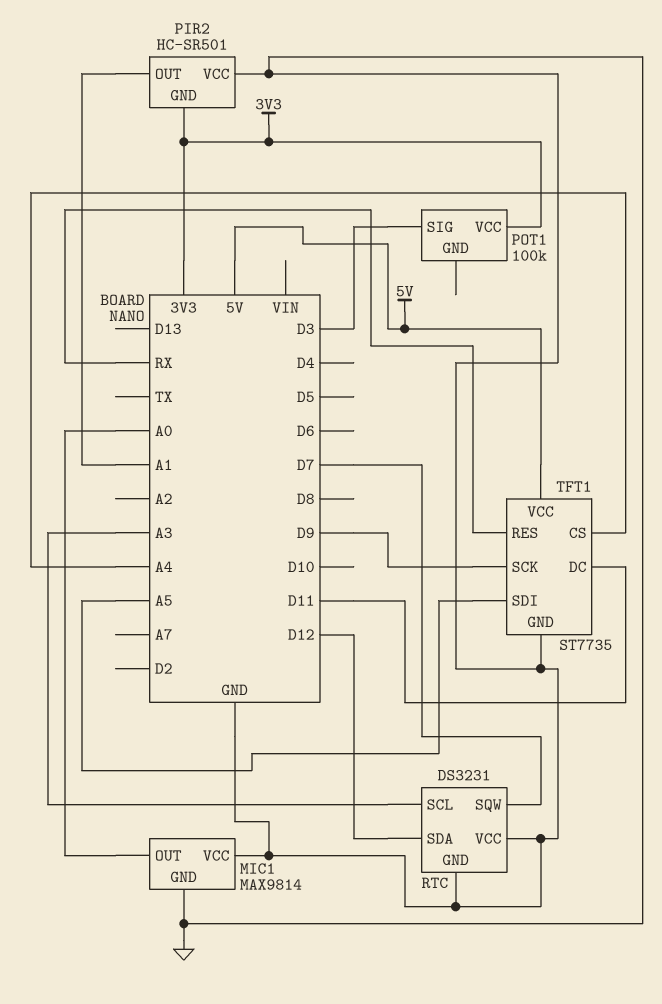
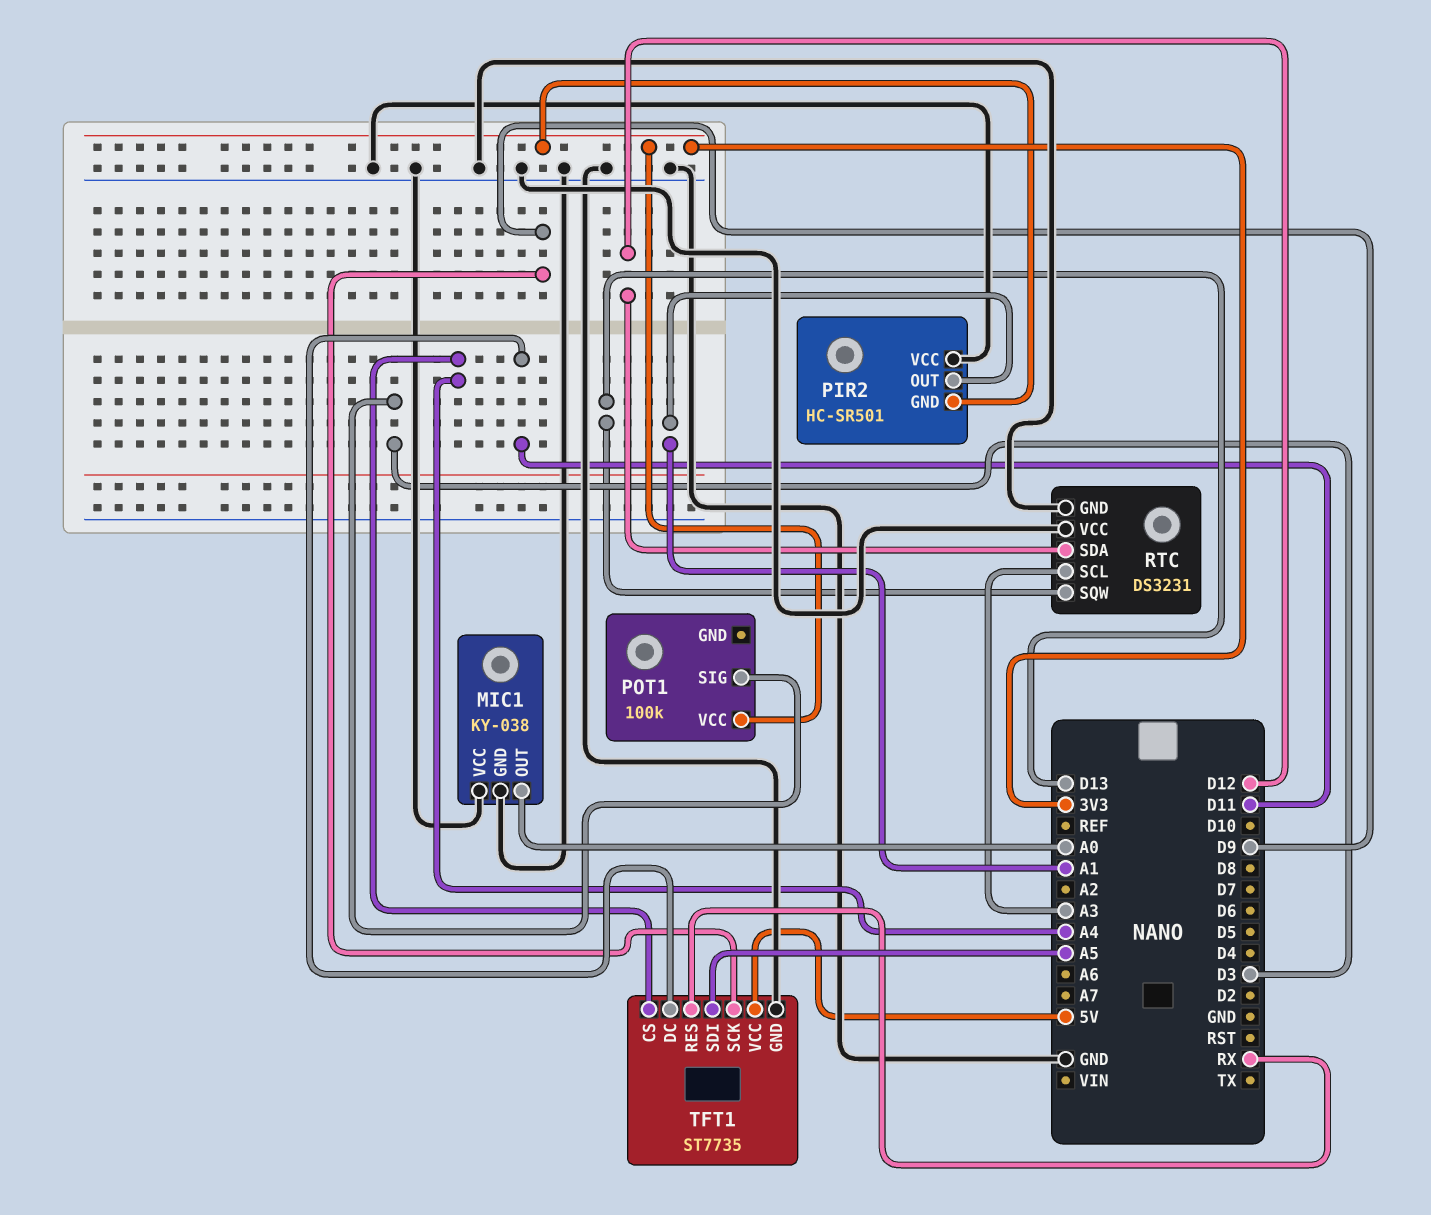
MIC1: MAX9814 -> KY-038
RTC pin SQW: D7 -> D13

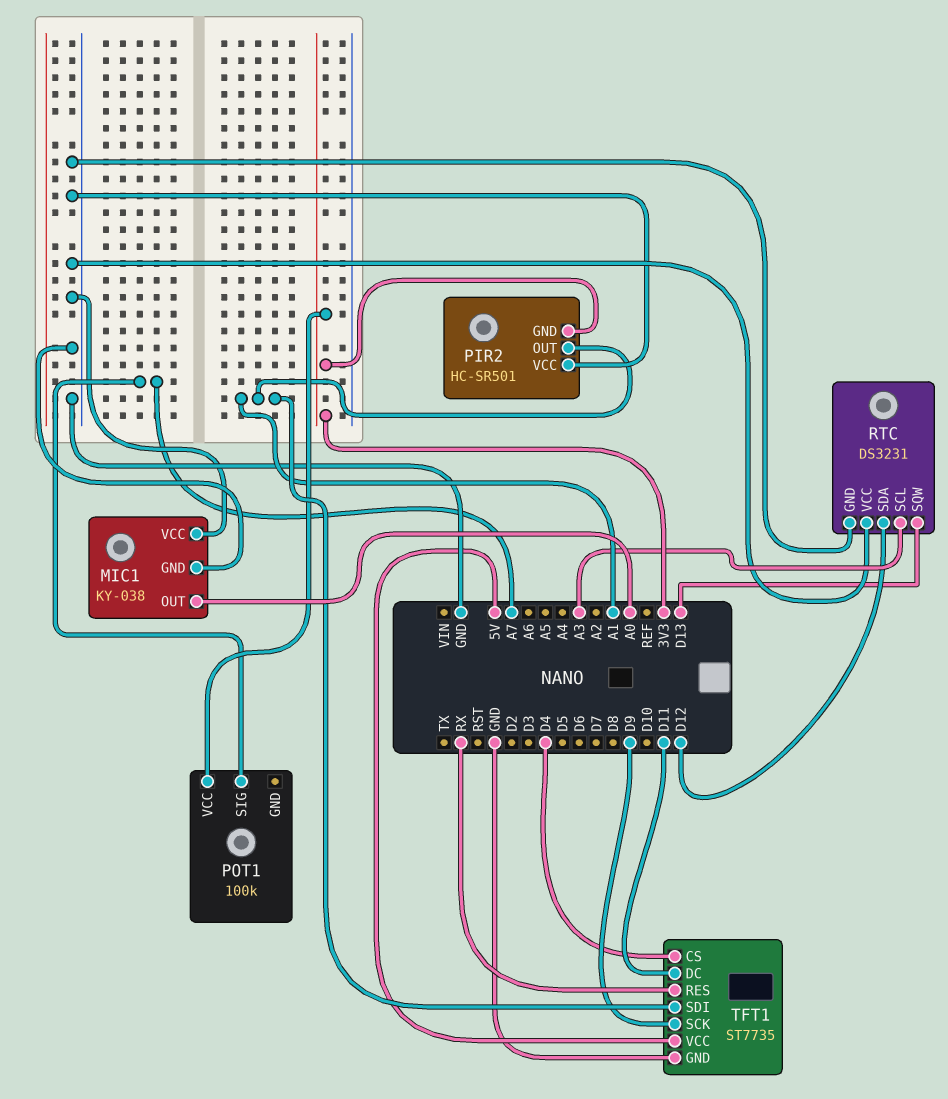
POT1 pin SIG: D3 -> A7
TFT1 pin CS: A4 -> D4
TFT1 pin SDI: A5 -> A1

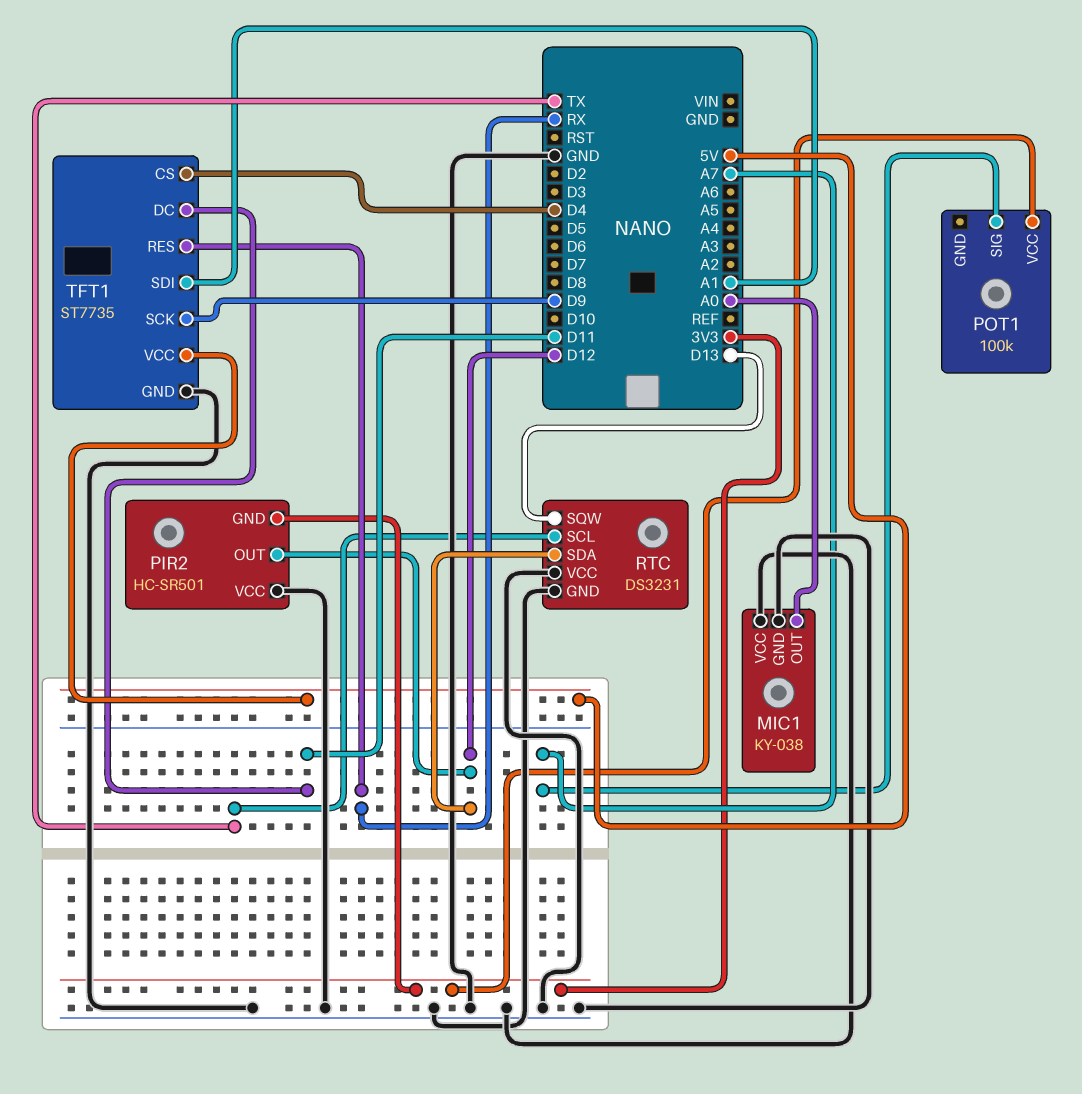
PIR2 pin OUT: A1 -> D12
RTC pin SCL: A3 -> TX

